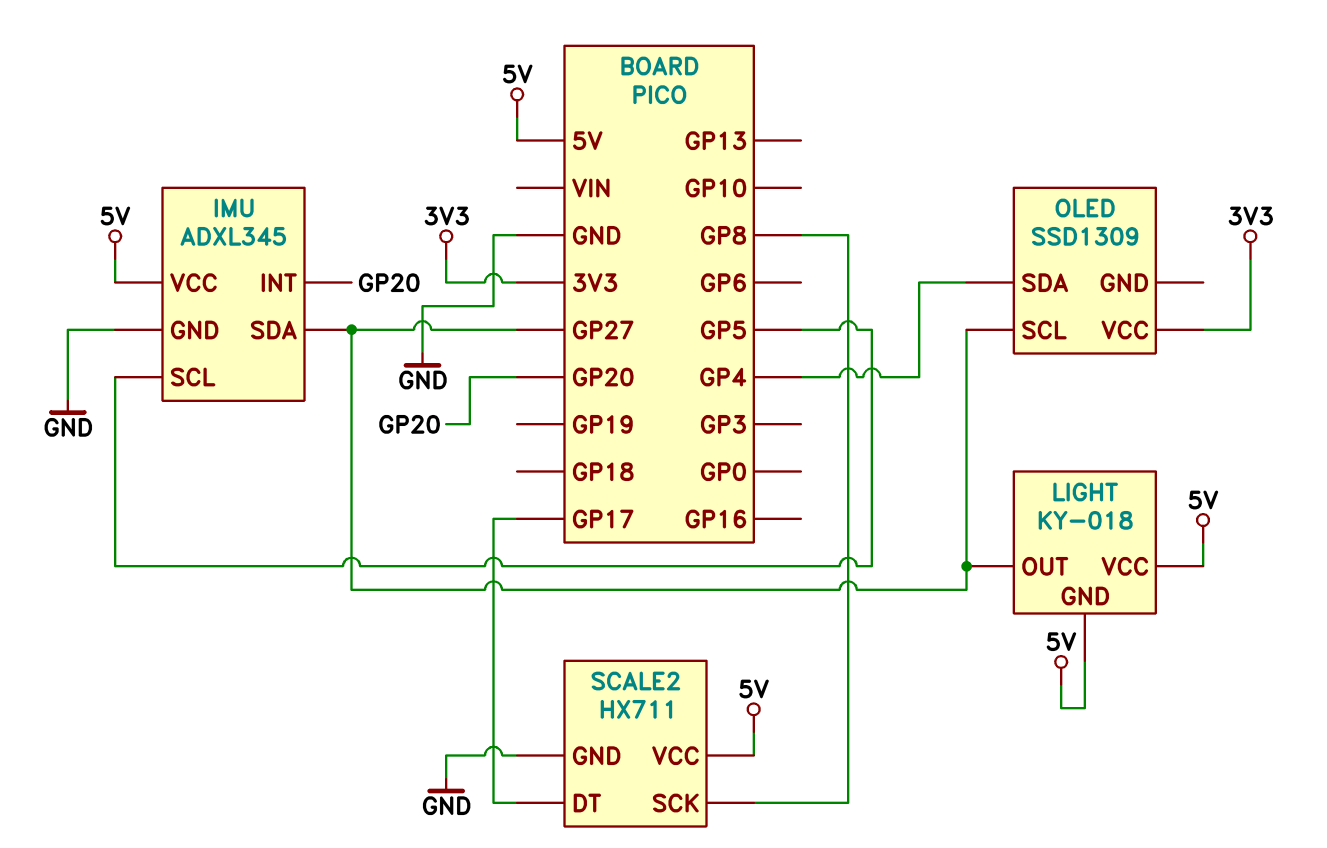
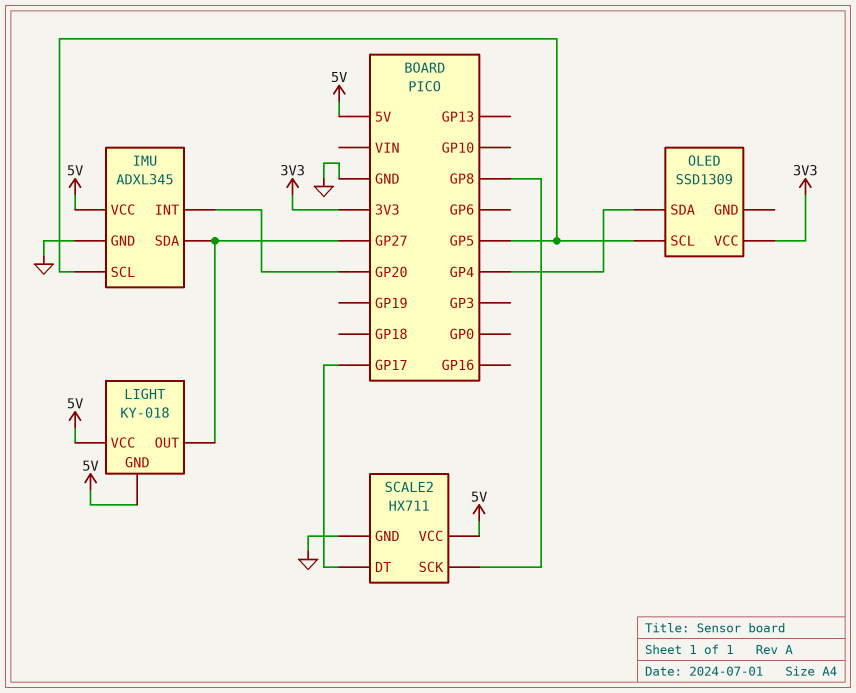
OLED pin SCL: GP27 -> GP5

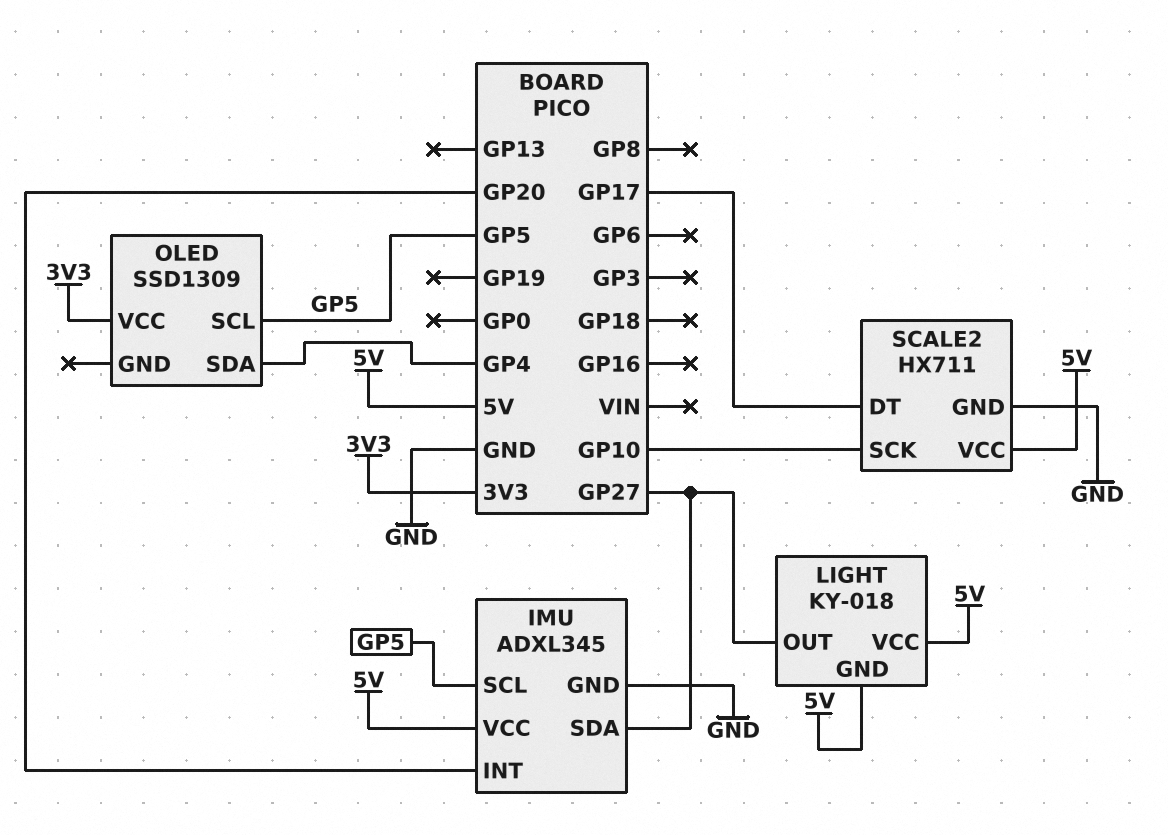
SCALE2 pin SCK: GP8 -> GP10

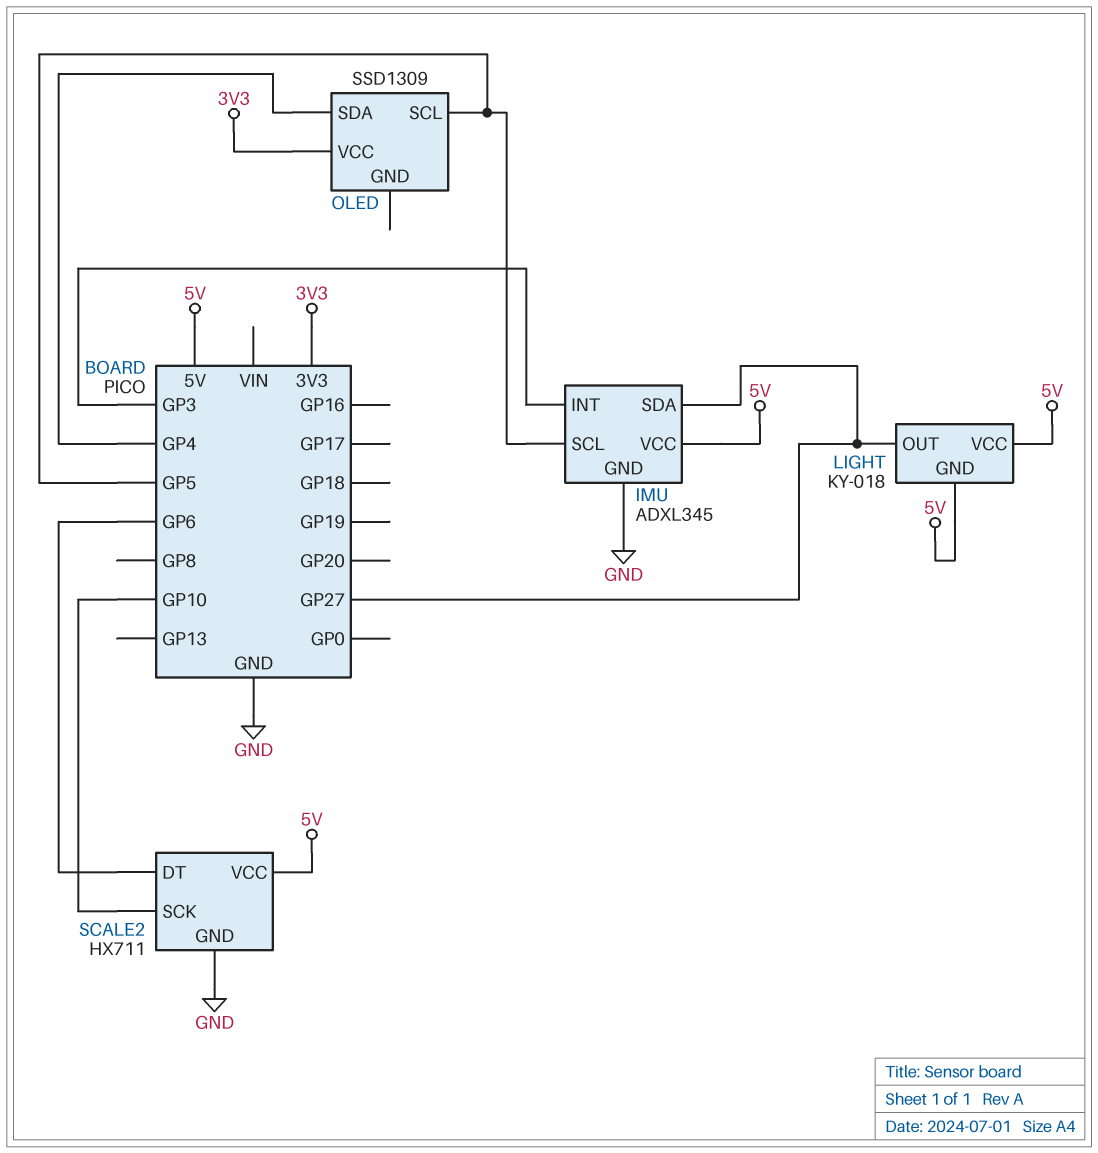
IMU pin INT: GP20 -> GP3
SCALE2 pin DT: GP17 -> GP6

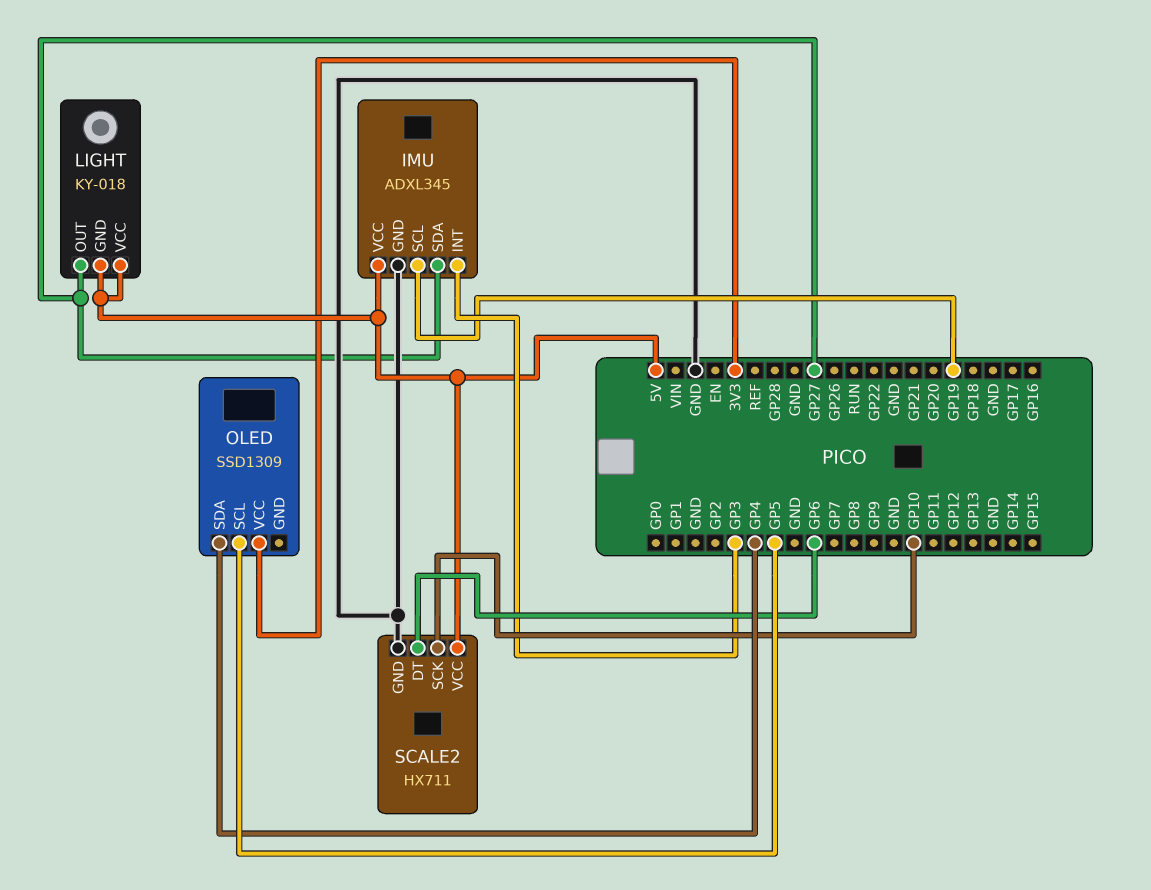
IMU pin SCL: GP5 -> GP19

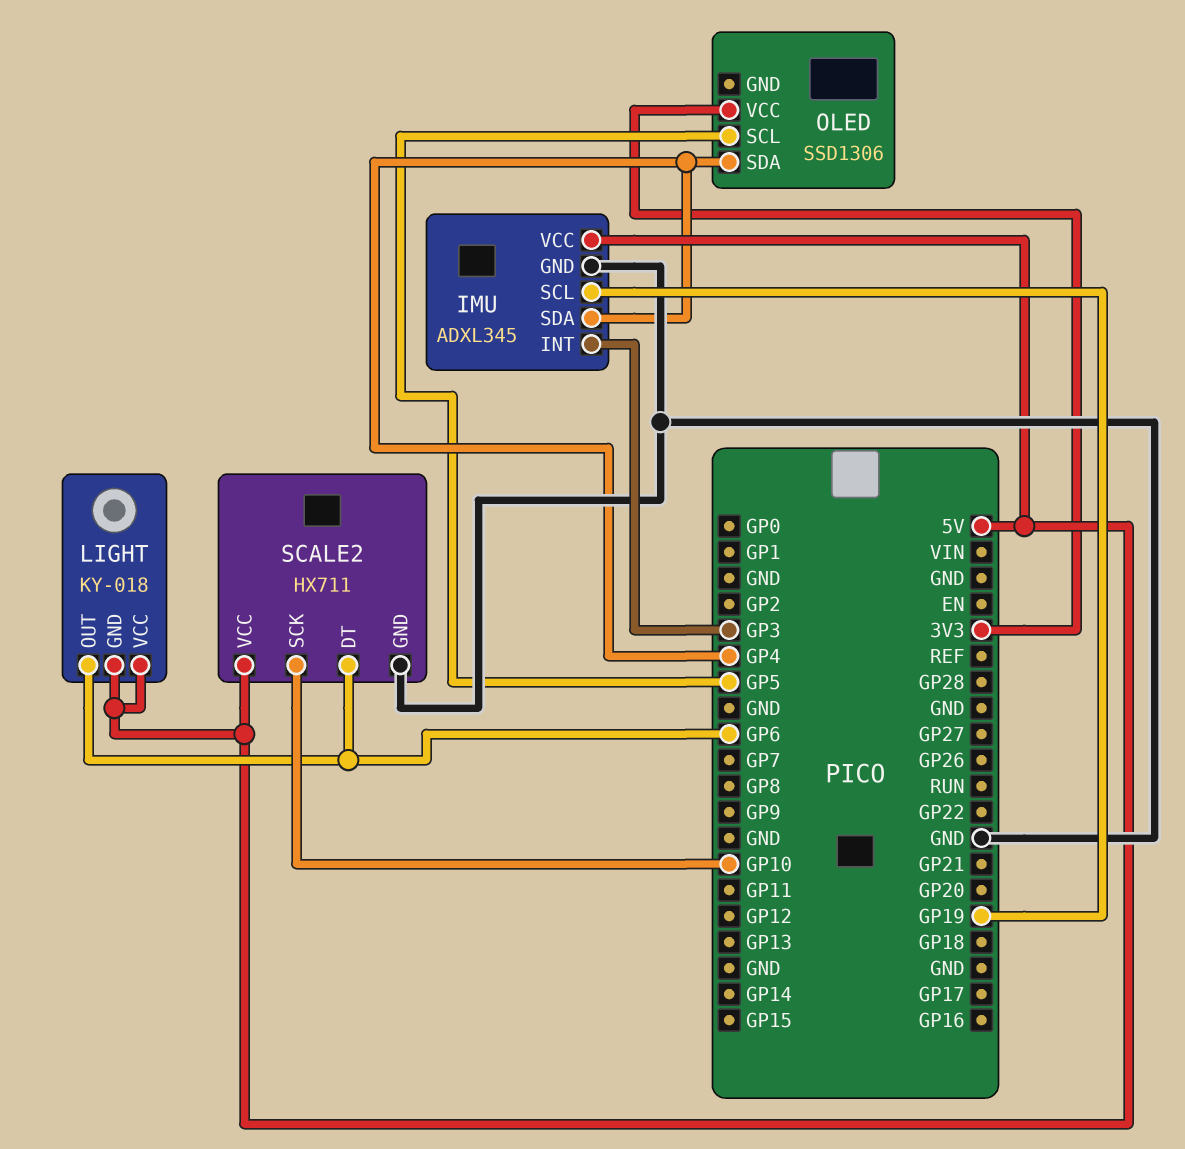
IMU pin SDA: GP27 -> GP4
LIGHT pin OUT: GP27 -> GP6
OLED: SSD1309 -> SSD1306

